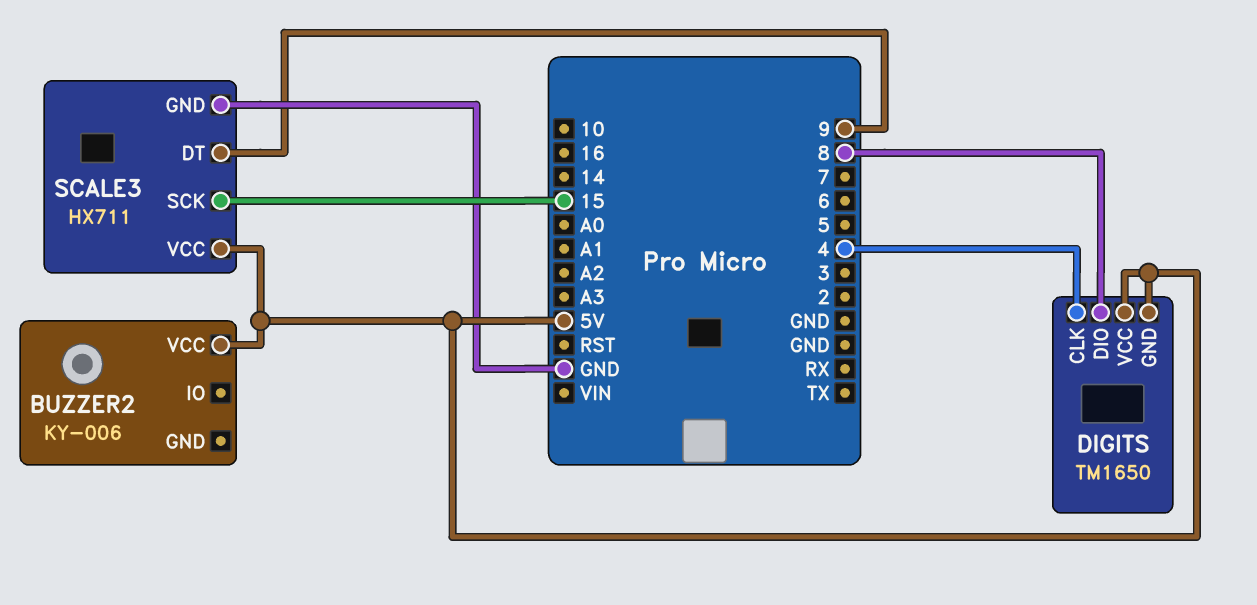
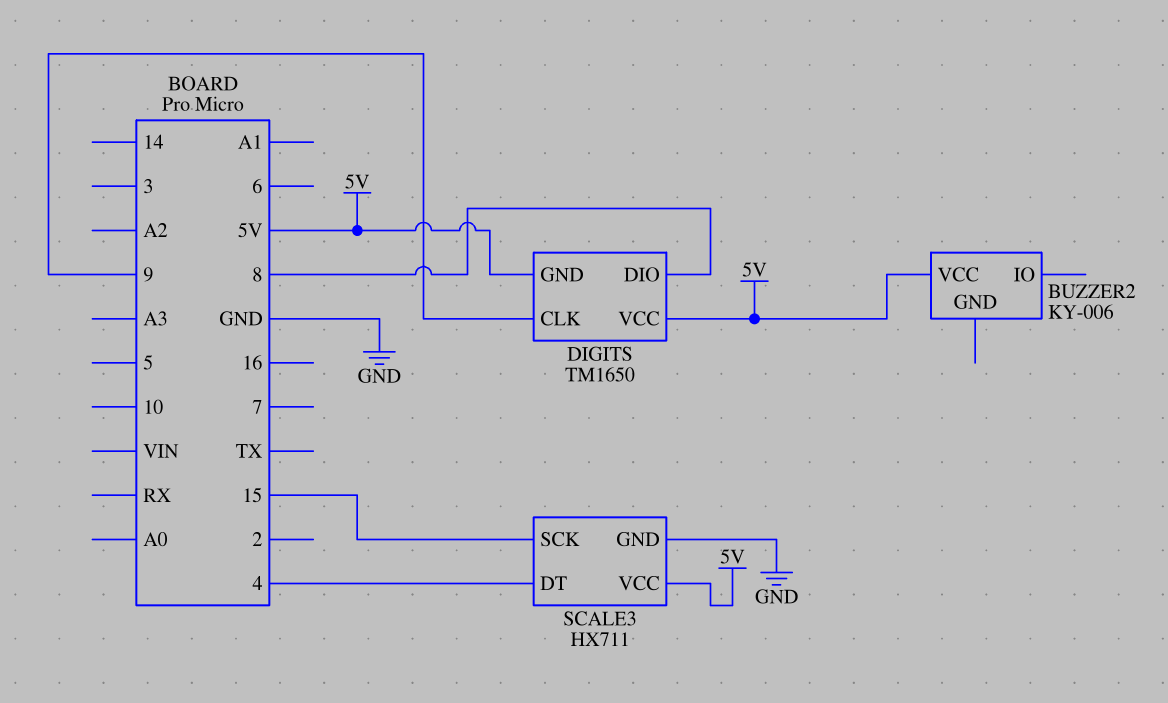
DIGITS pin CLK: 4 -> 9
SCALE3 pin DT: 9 -> 4

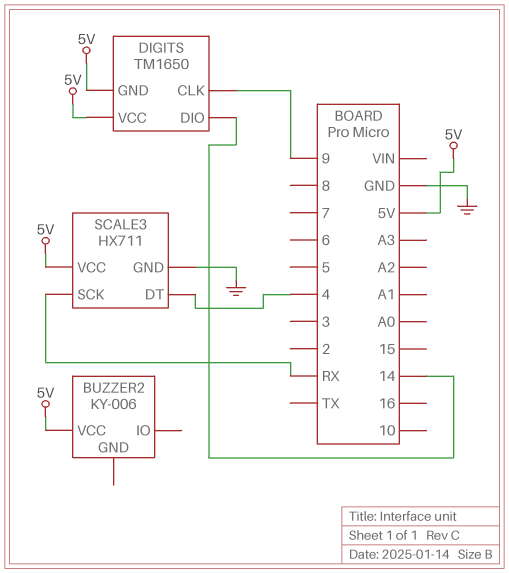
DIGITS pin DIO: 8 -> 14
SCALE3 pin SCK: 15 -> RX

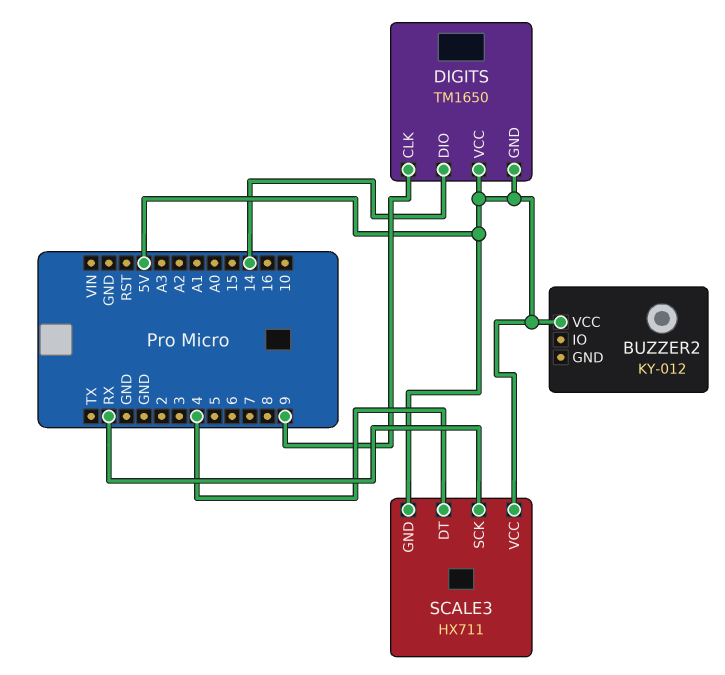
BUZZER2: KY-006 -> KY-012
SCALE3 pin GND: GND -> 5V

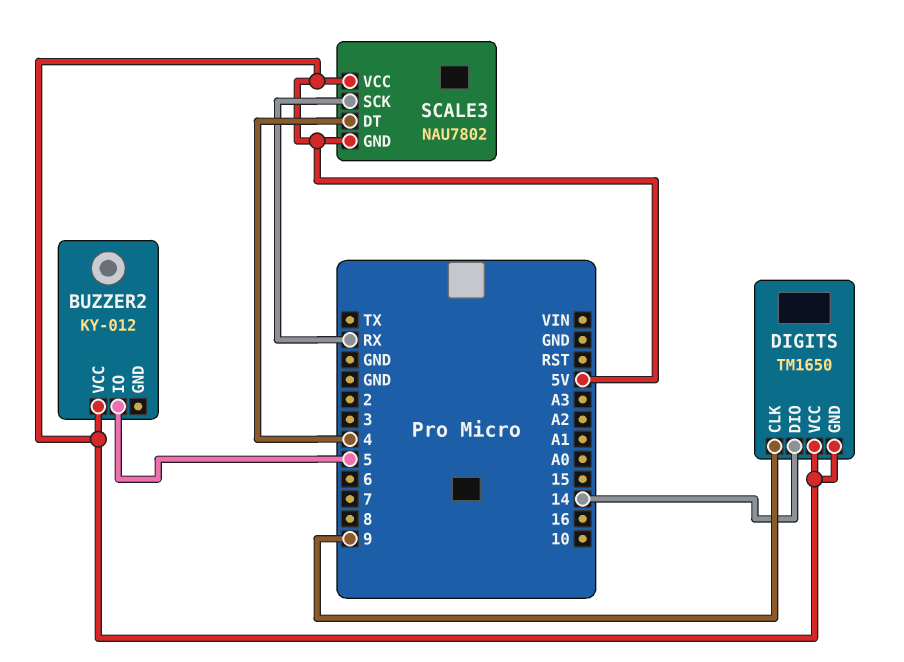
BUZZER2 pin IO: none -> 5
SCALE3: HX711 -> NAU7802

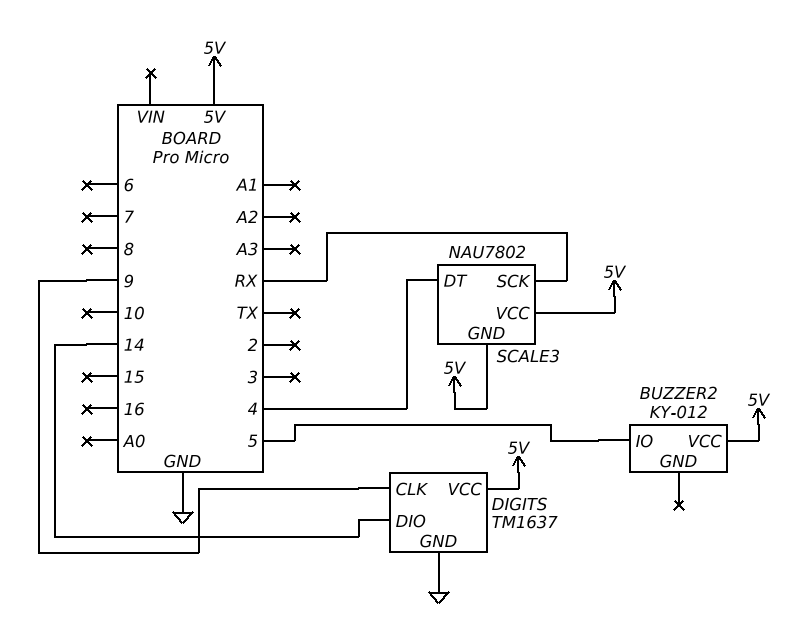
DIGITS: TM1650 -> TM1637
DIGITS pin GND: 5V -> GND

